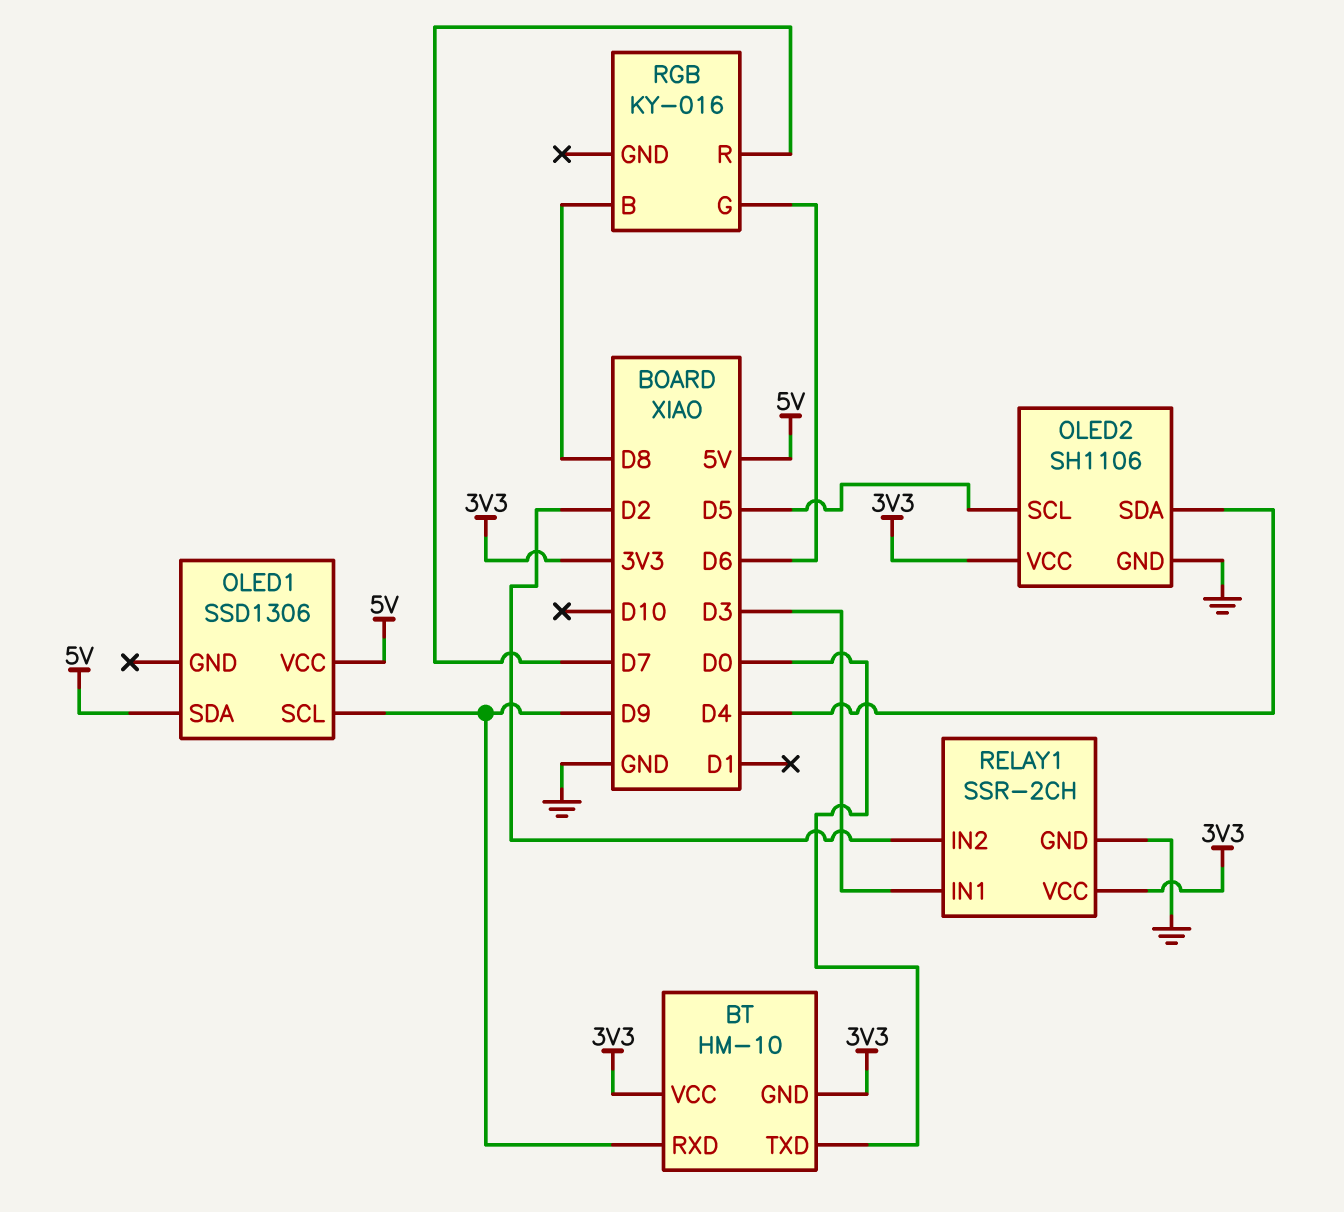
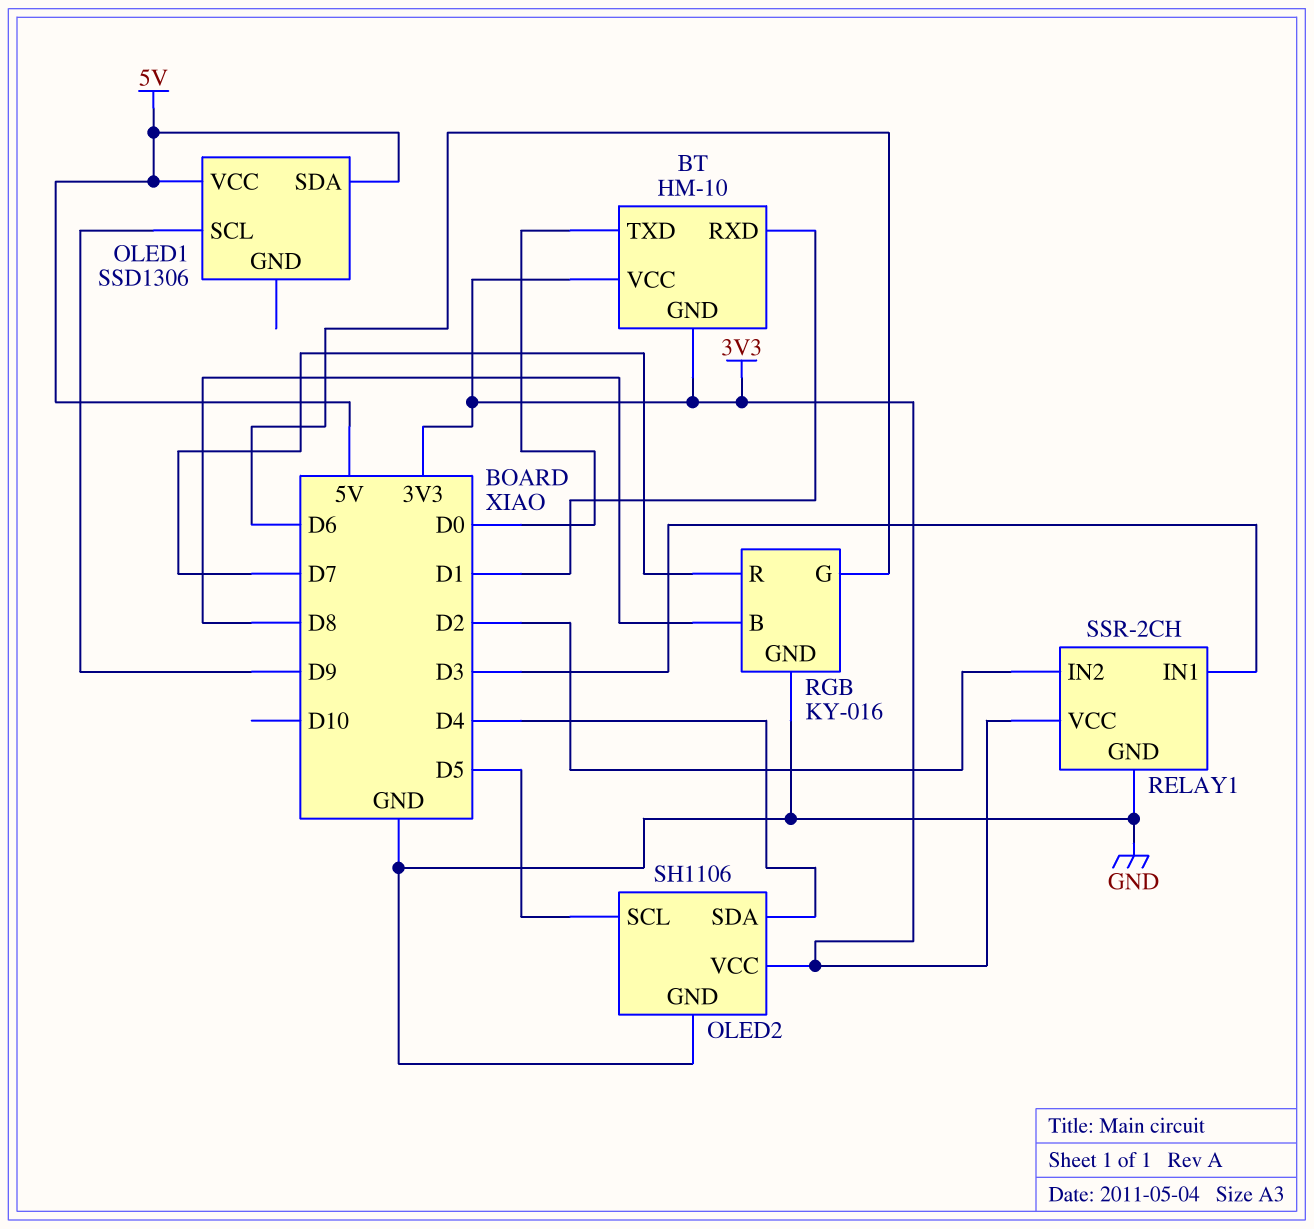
BT pin RXD: D9 -> D1
RGB pin GND: none -> GND

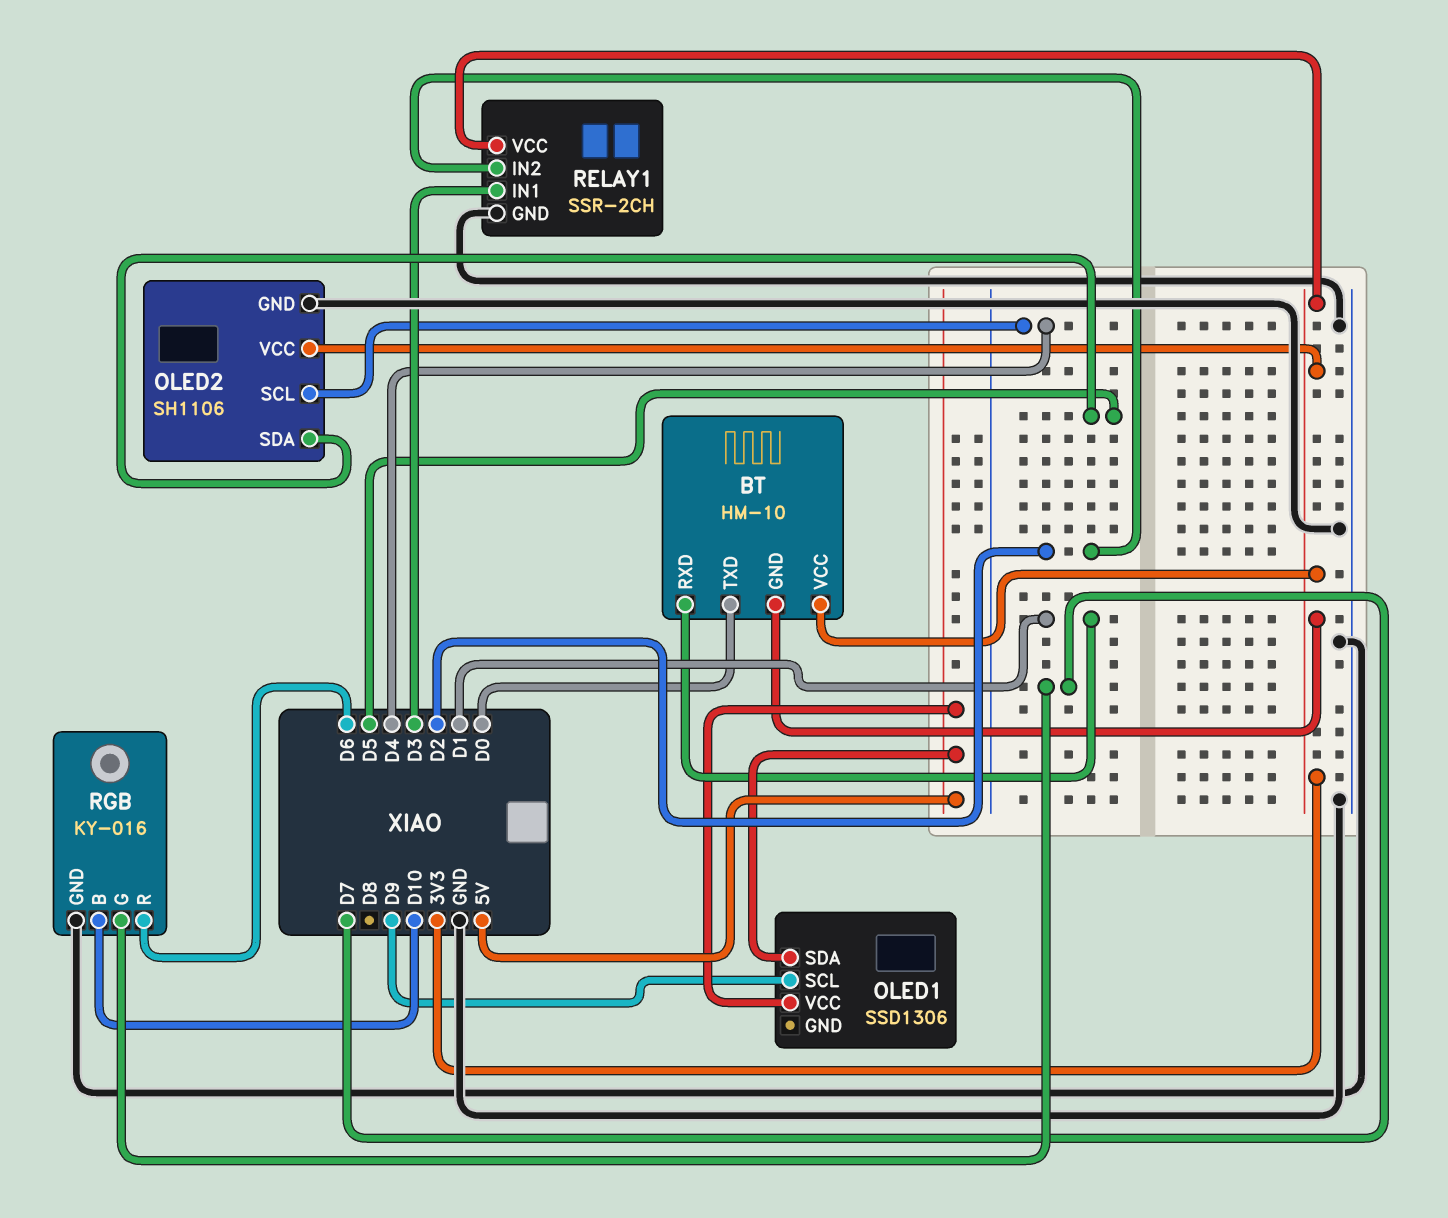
OLED2 pin SCL: D5 -> D4
OLED2 pin SDA: D4 -> D5
RGB pin B: D8 -> D10
RGB pin G: D6 -> D7
RGB pin R: D7 -> D6

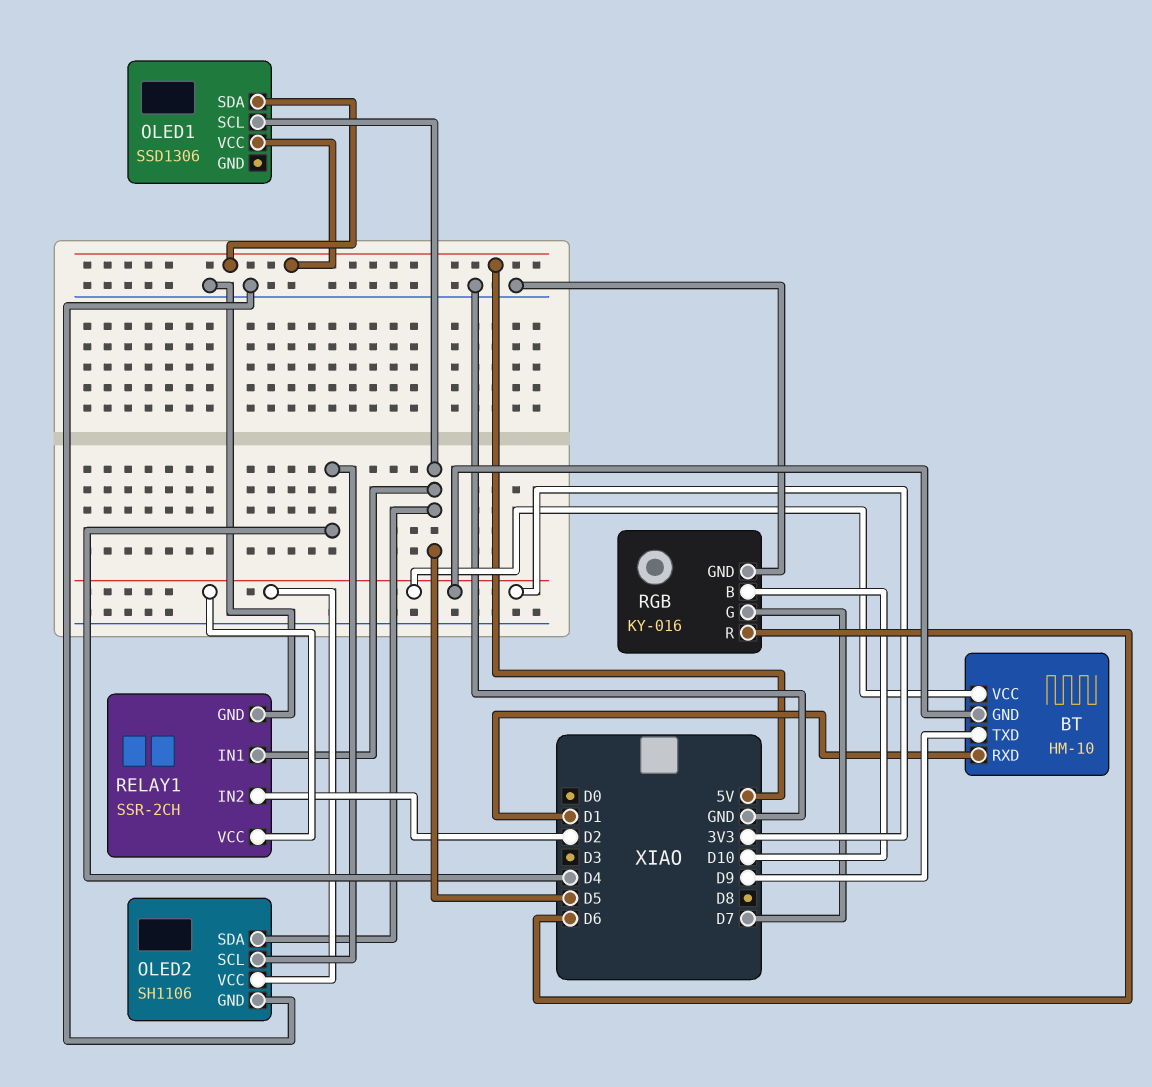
BT pin TXD: D0 -> D9
OLED1 pin SCL: D9 -> D5
RELAY1 pin IN1: D3 -> D5

